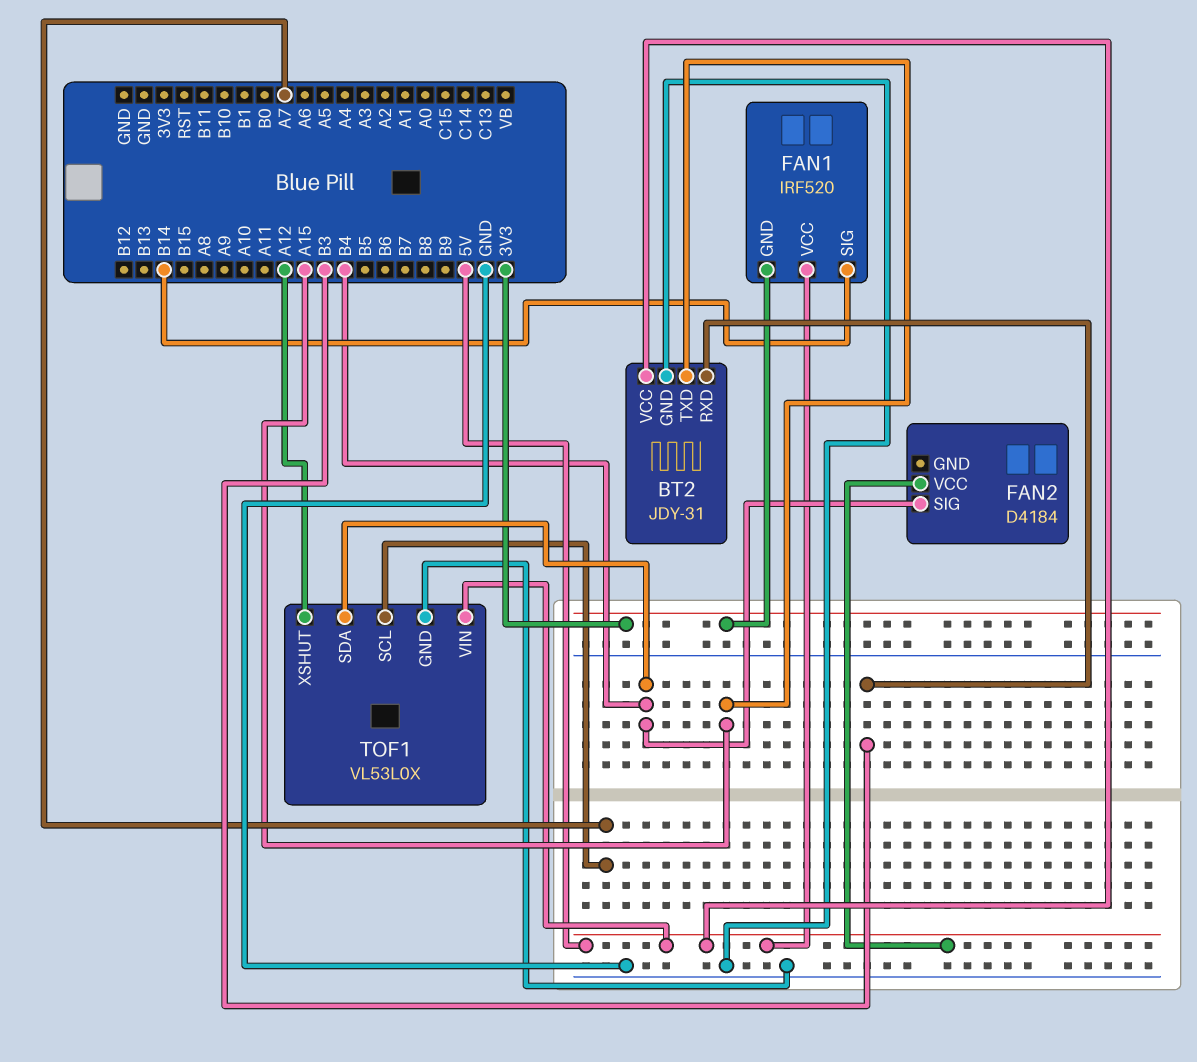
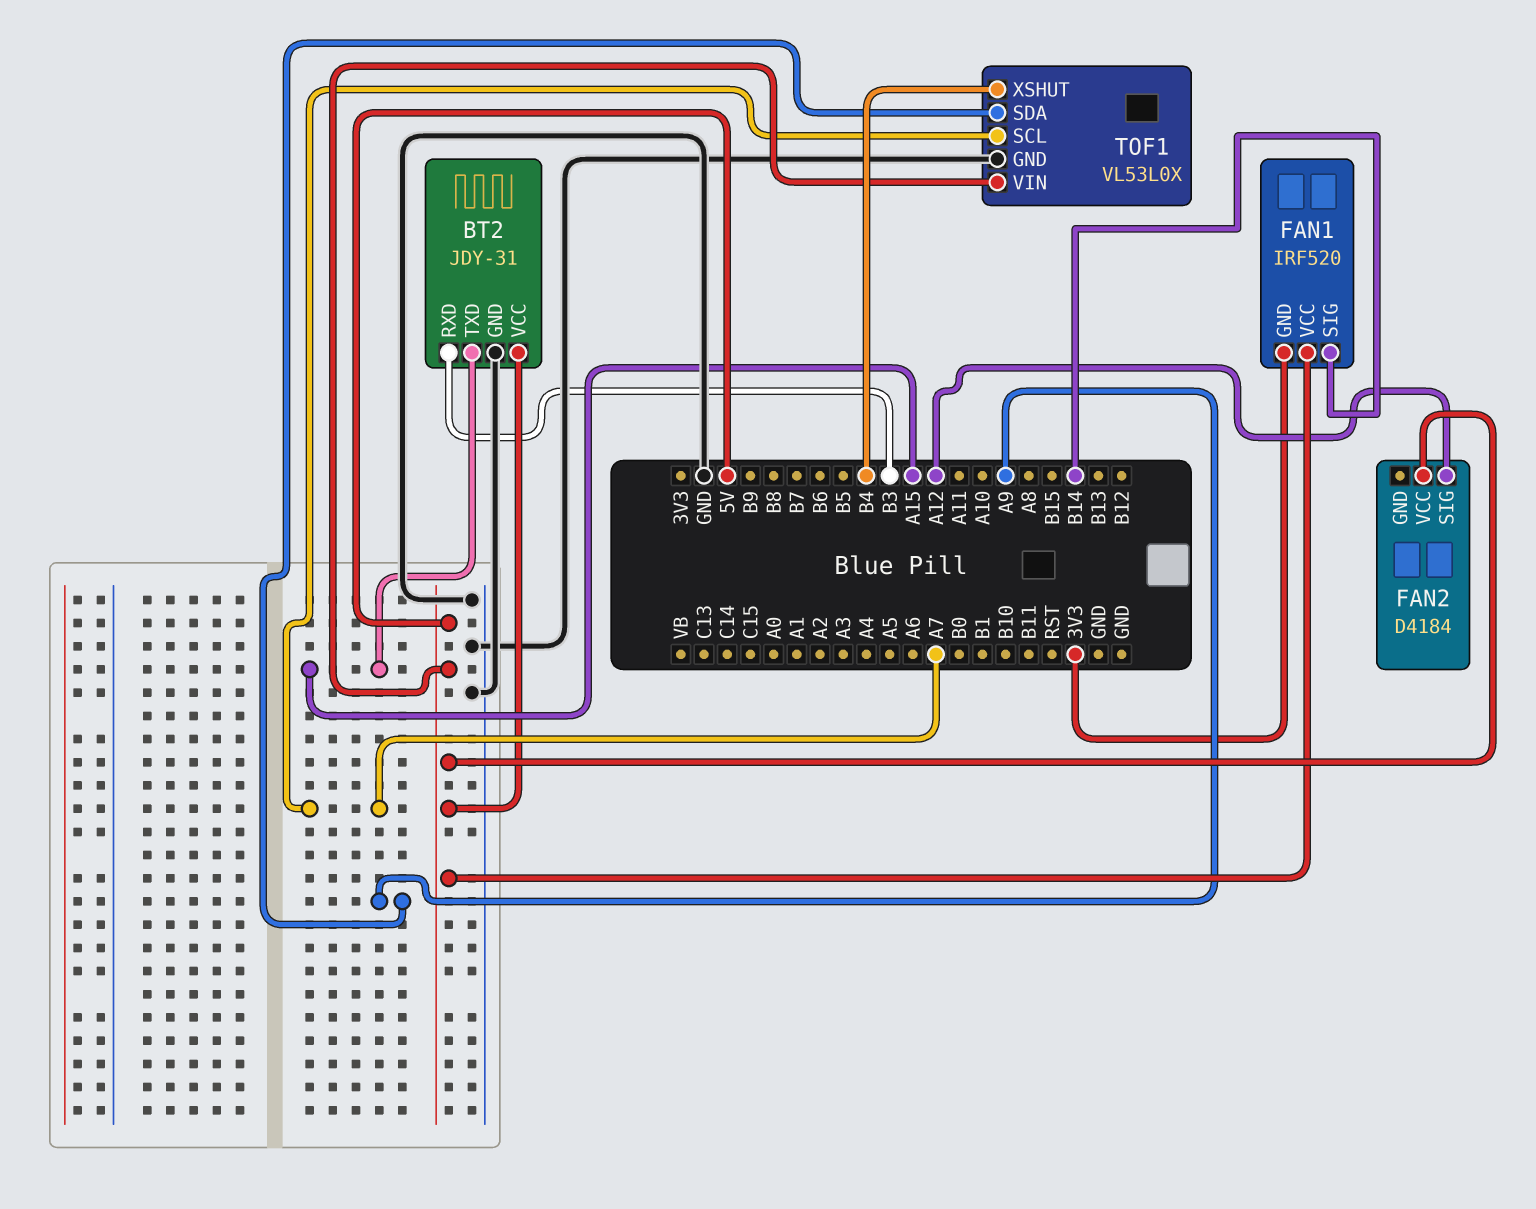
FAN2 pin SIG: B4 -> A12
TOF1 pin SDA: B4 -> A9
TOF1 pin XSHUT: A12 -> B4

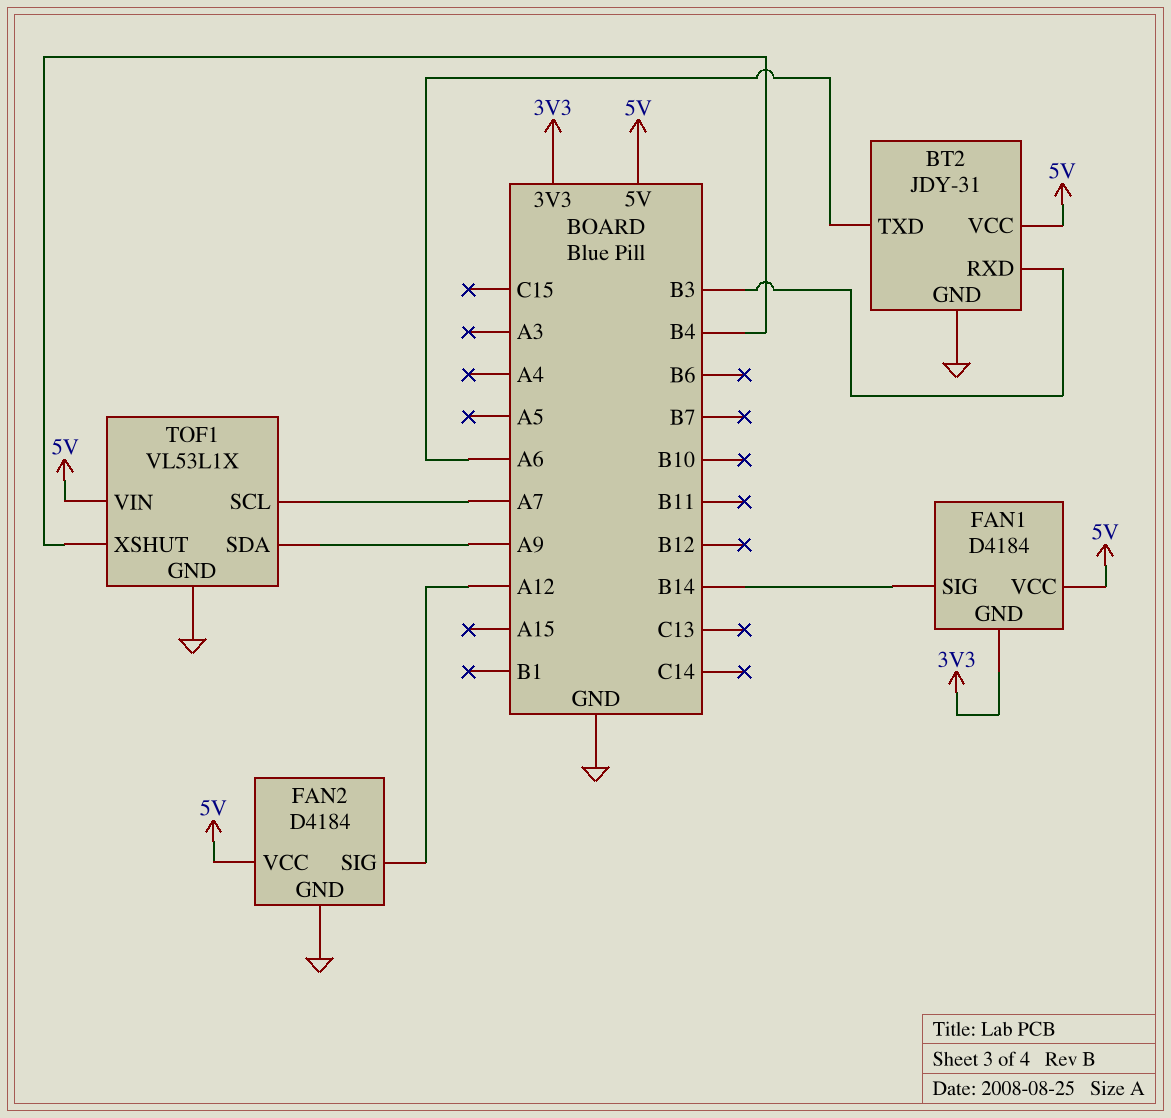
BT2 pin TXD: A15 -> A6
FAN1: IRF520 -> D4184
FAN2 pin GND: none -> GND
TOF1: VL53L0X -> VL53L1X

